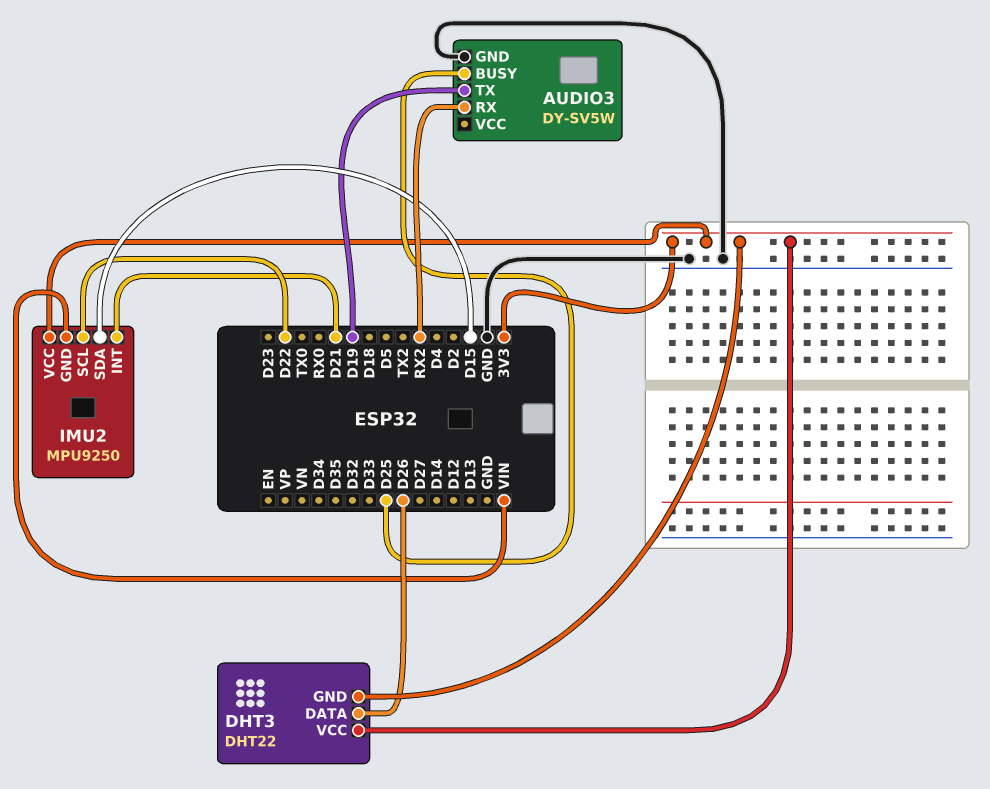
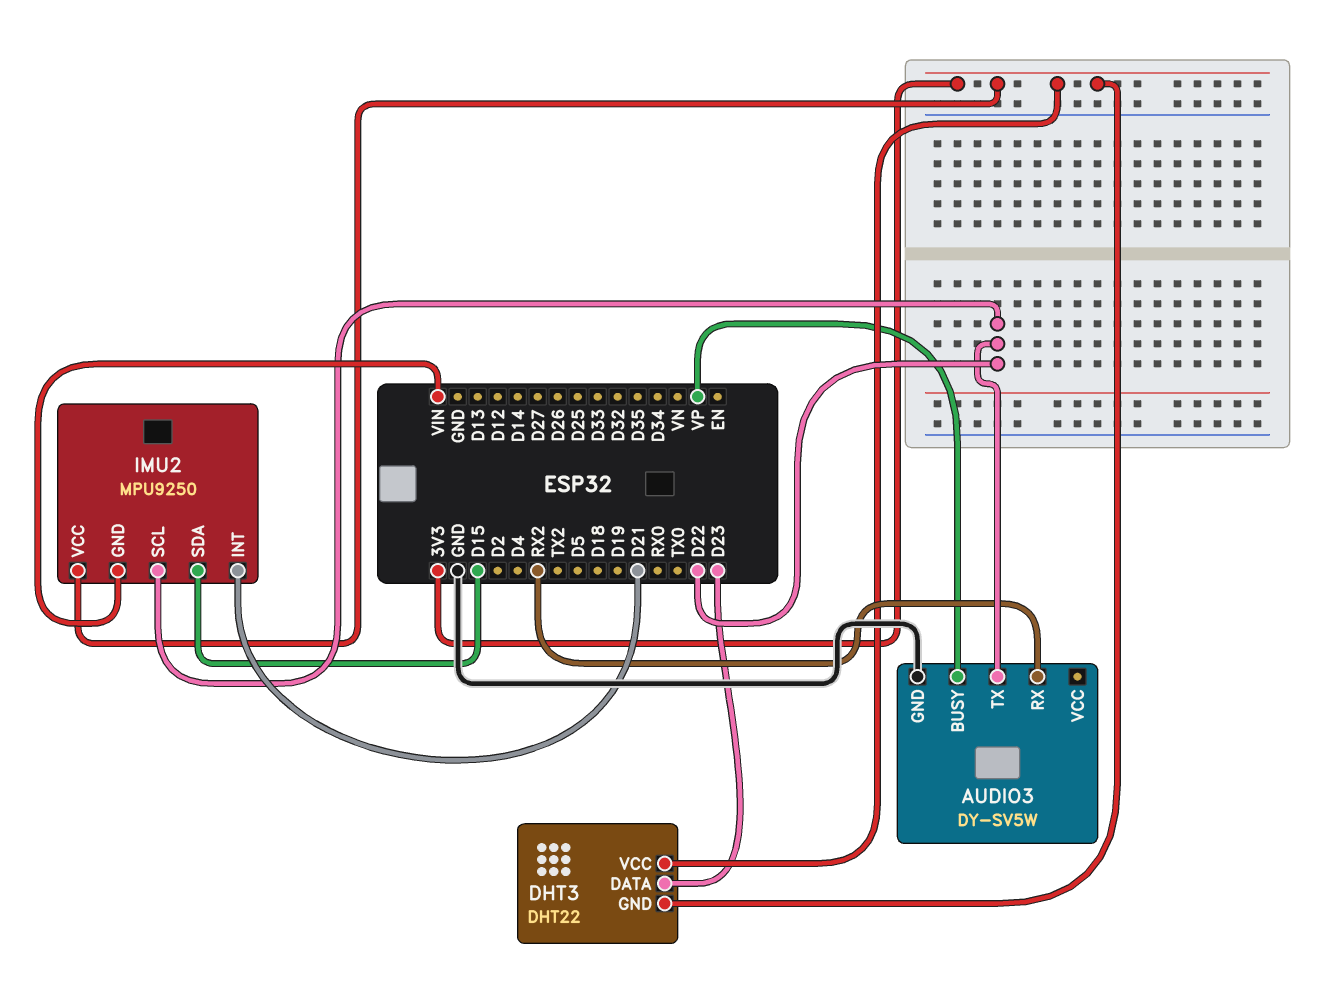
AUDIO3 pin BUSY: D25 -> VP
AUDIO3 pin TX: D19 -> D22
DHT3 pin DATA: D26 -> D23

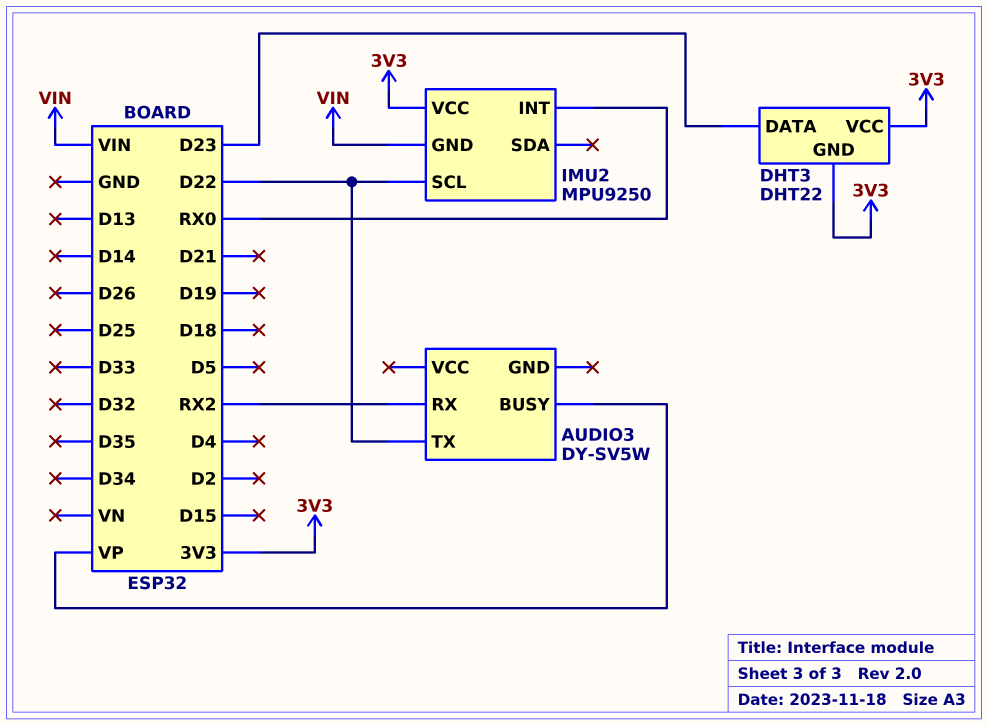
AUDIO3 pin GND: GND -> none
IMU2 pin INT: D21 -> RX0
IMU2 pin SDA: D15 -> none

